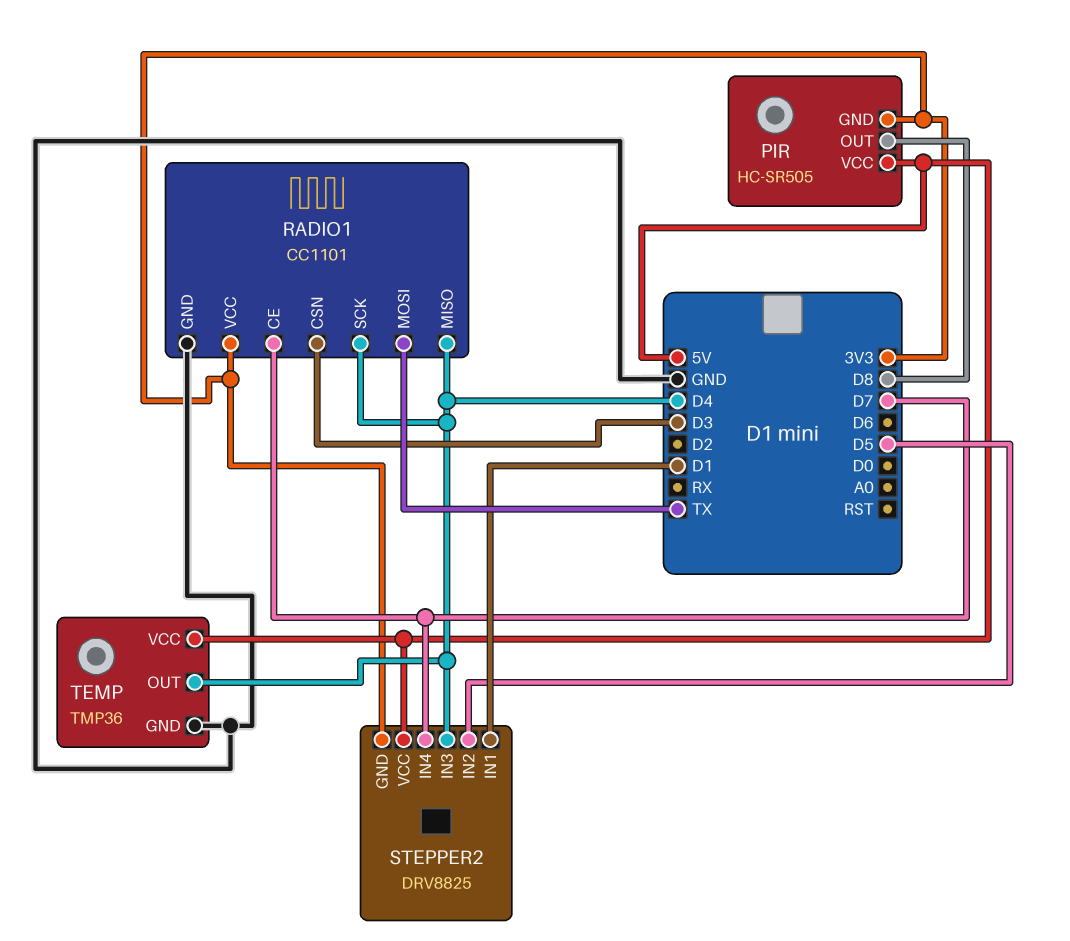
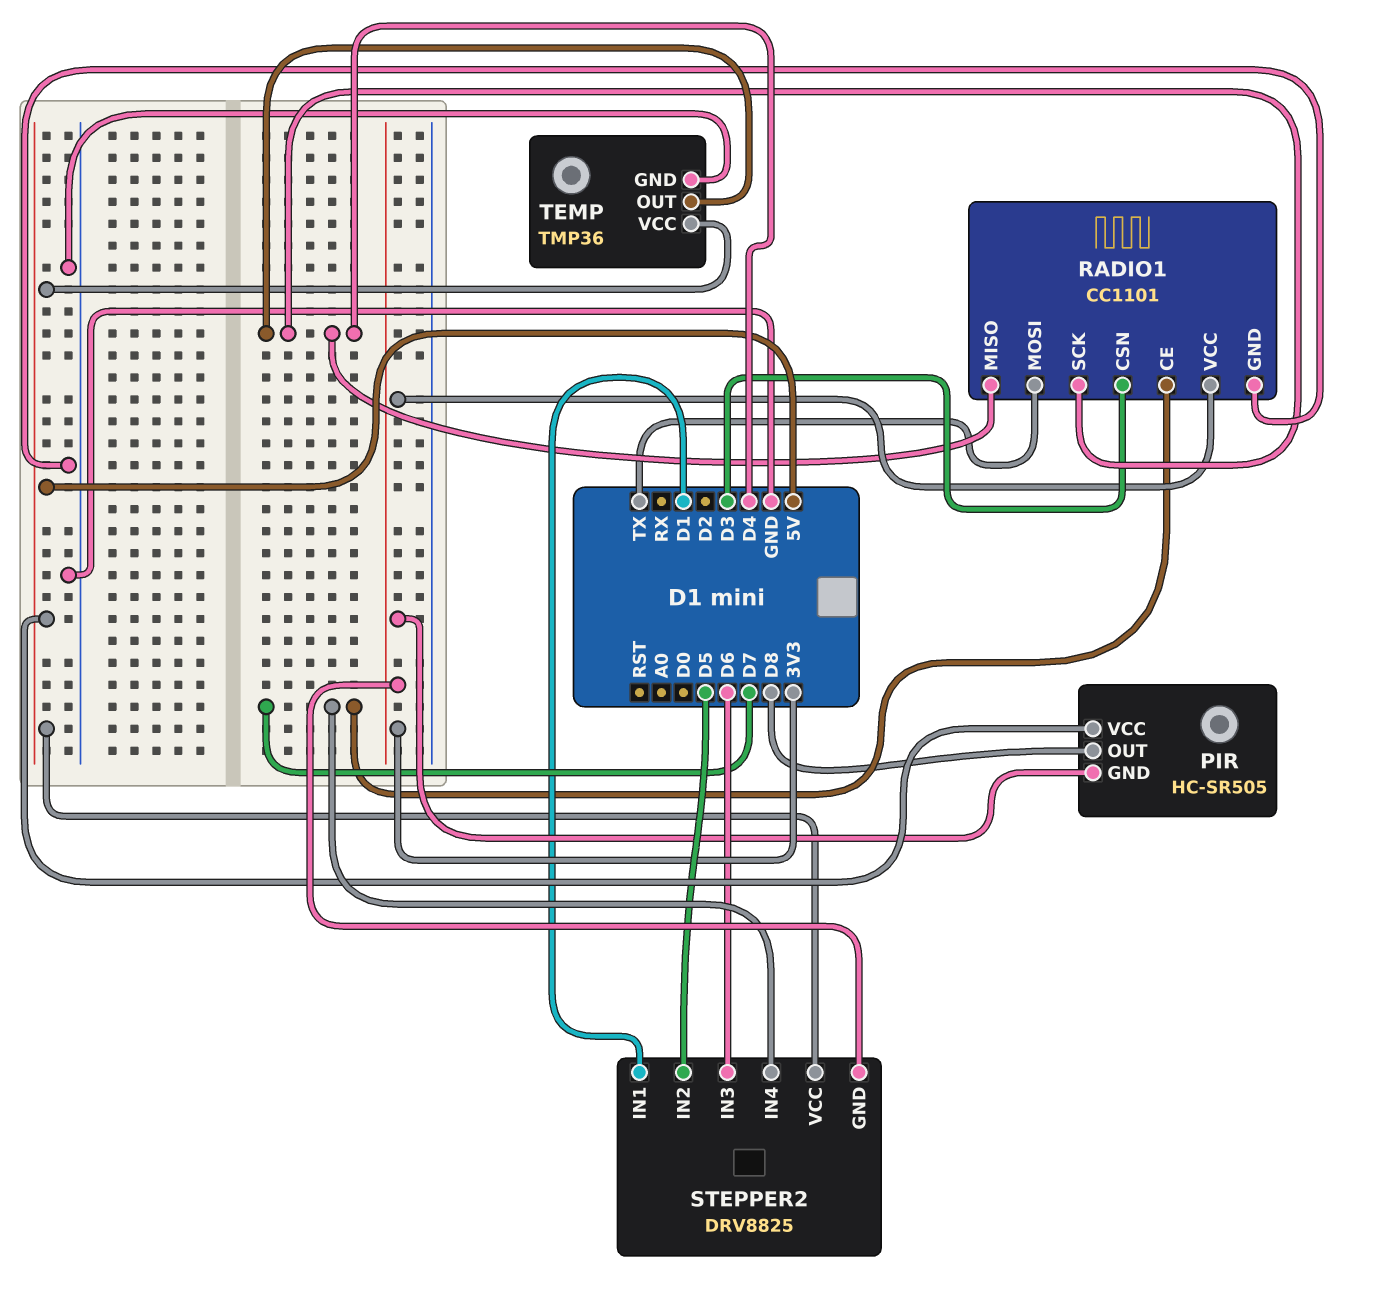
STEPPER2 pin IN3: D4 -> D6

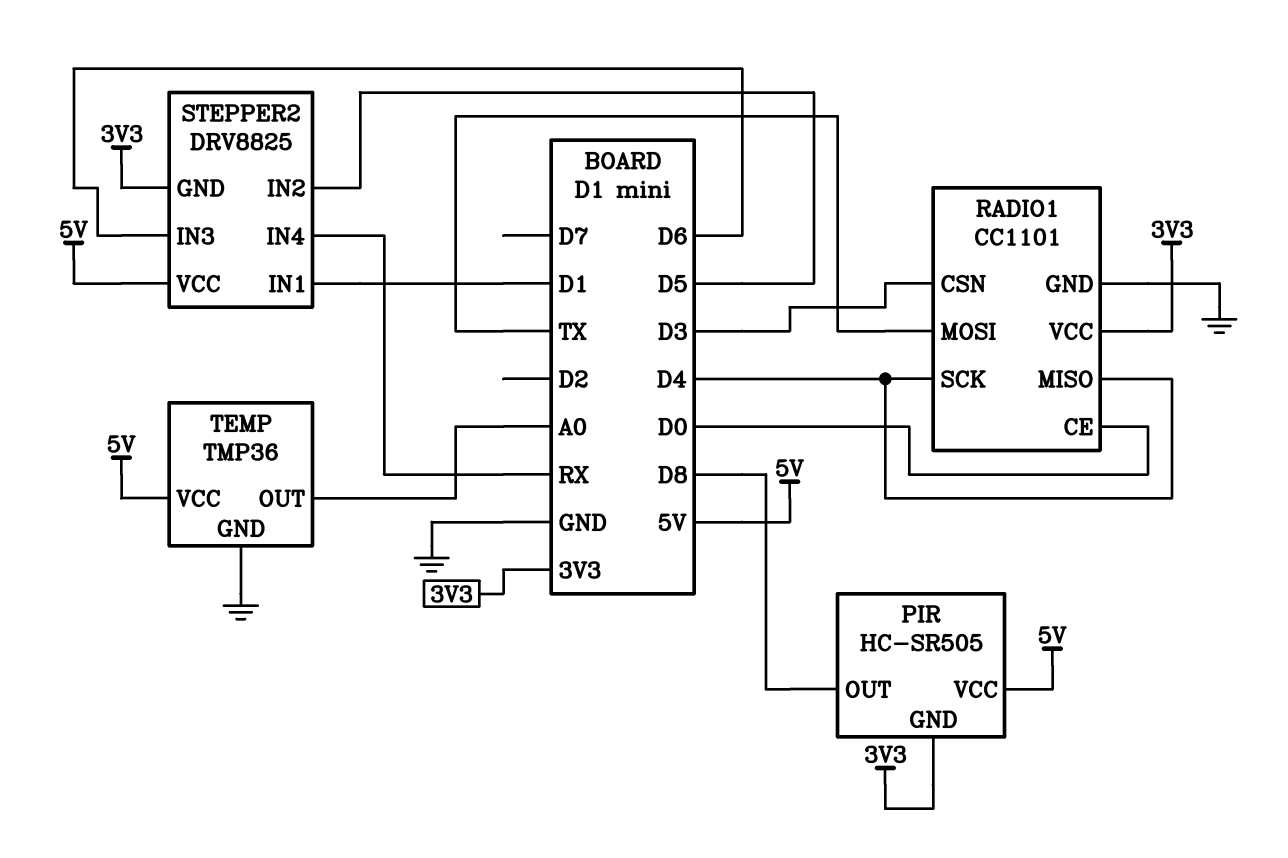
RADIO1 pin CE: D7 -> D0
STEPPER2 pin IN4: D7 -> RX
TEMP pin OUT: D4 -> A0

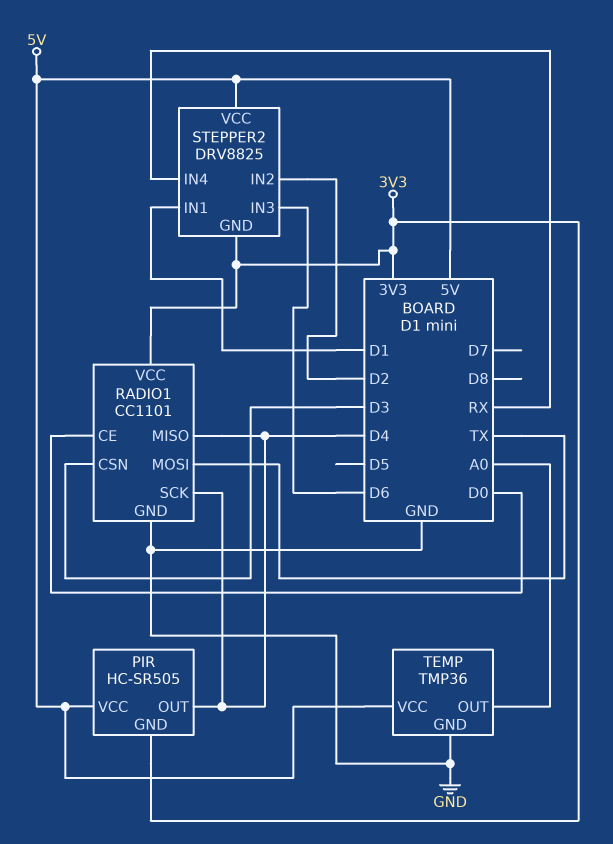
PIR pin OUT: D8 -> D4
STEPPER2 pin IN2: D5 -> D2

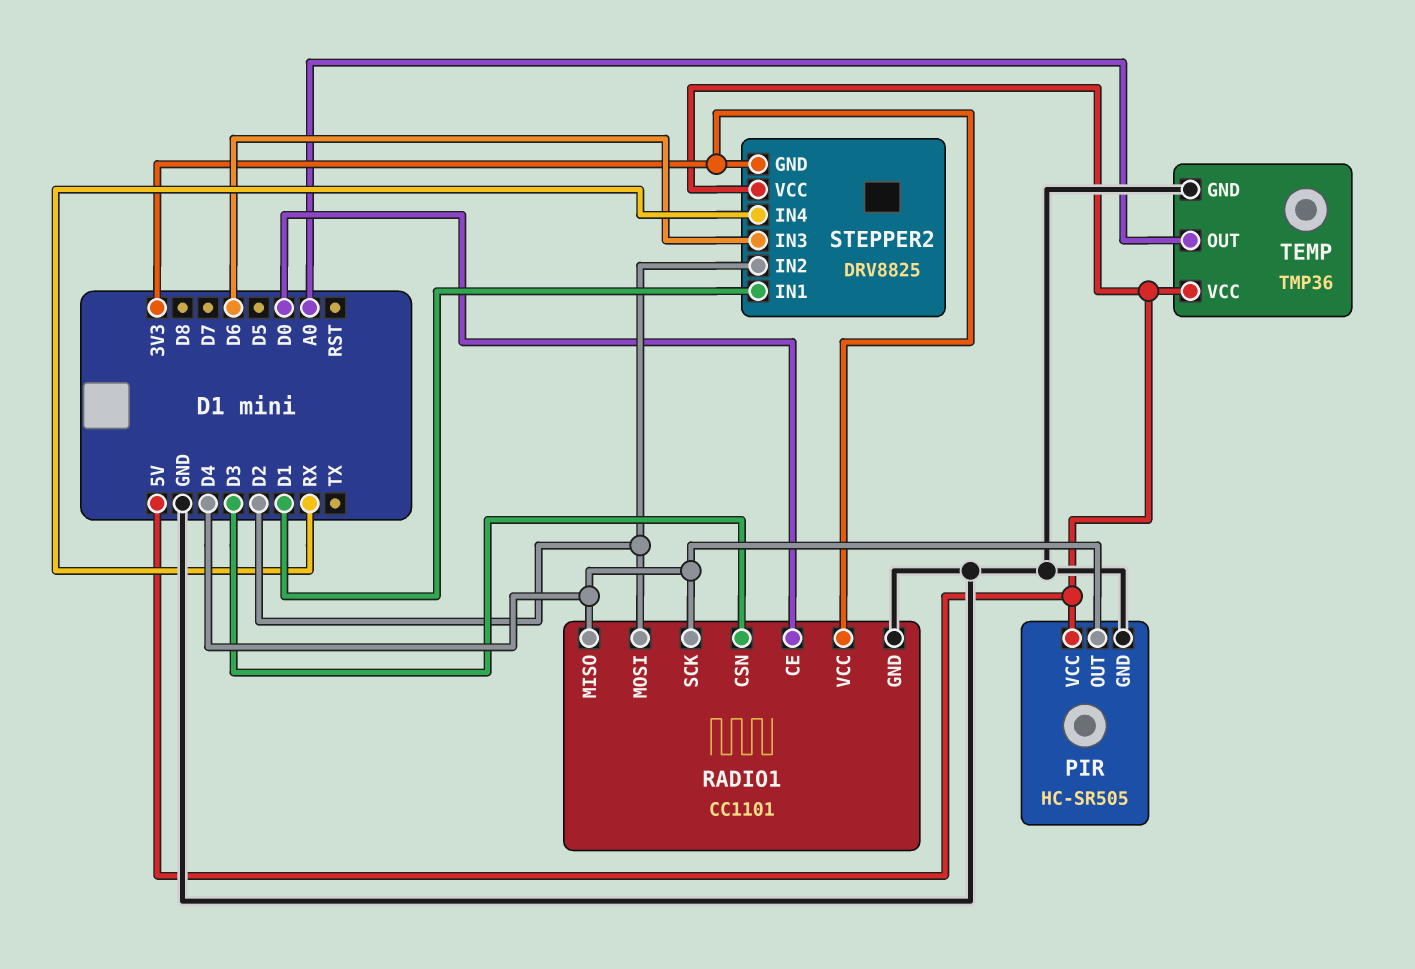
PIR pin GND: 3V3 -> GND
RADIO1 pin MOSI: TX -> D2

